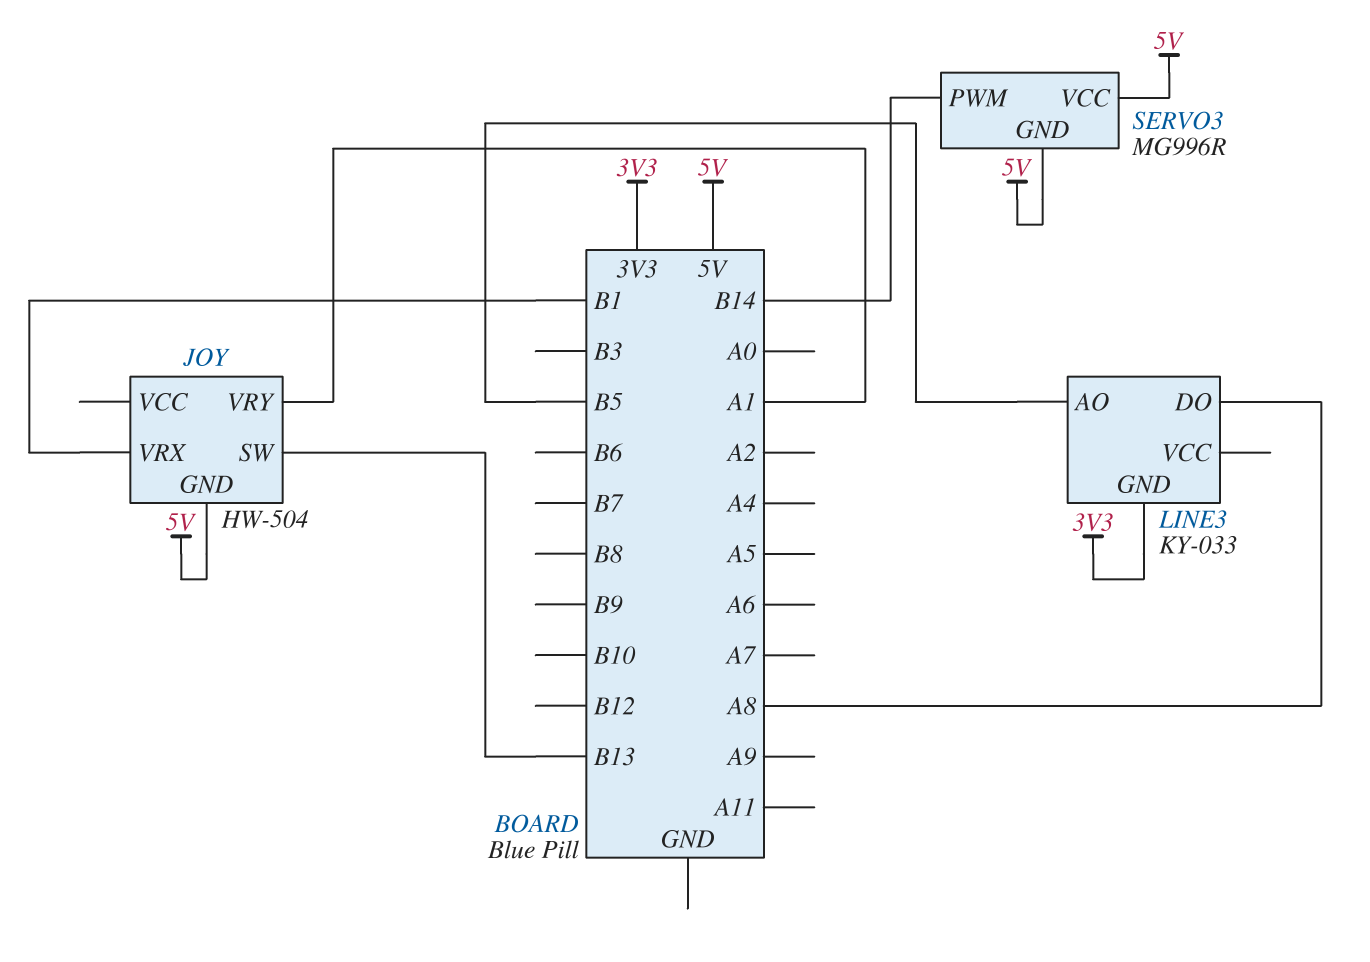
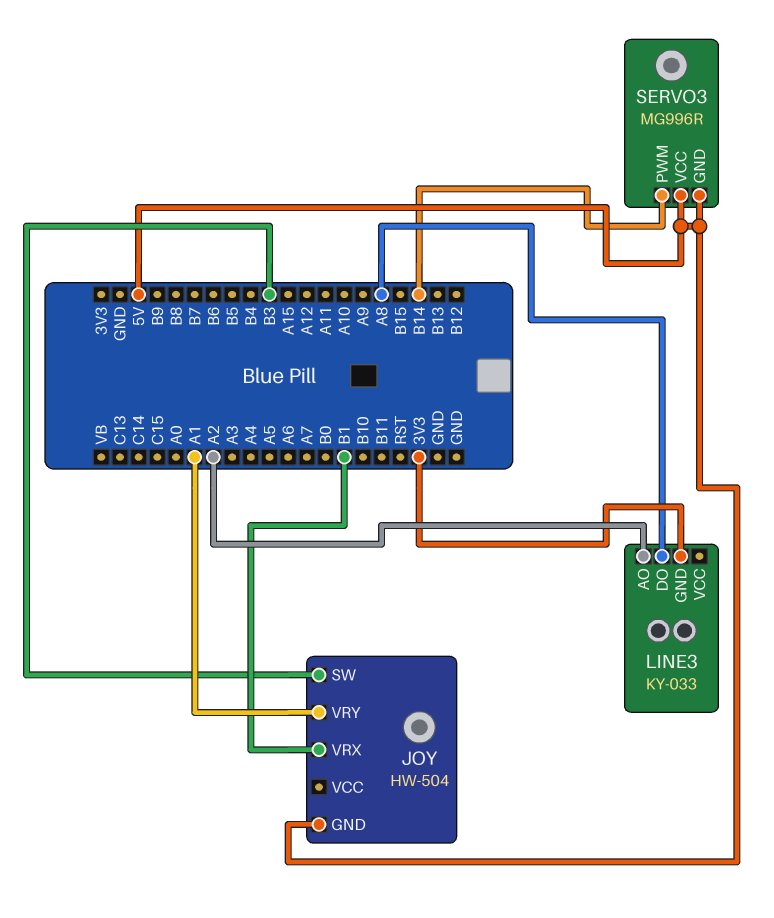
JOY pin SW: B13 -> B3
LINE3 pin AO: B5 -> A2

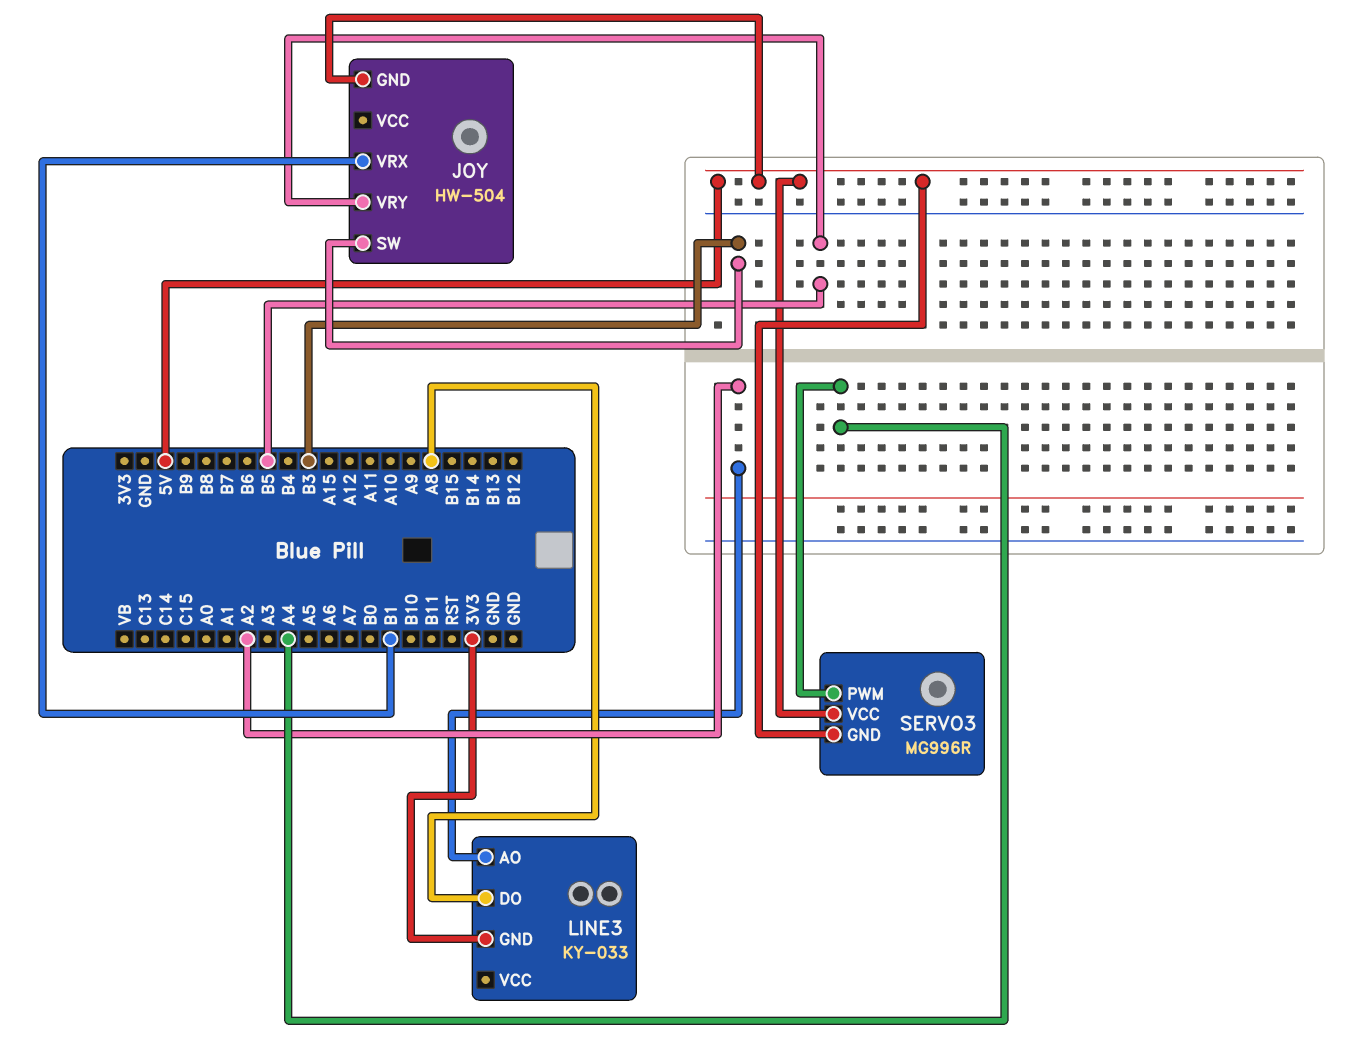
JOY pin VRY: A1 -> B5
SERVO3 pin PWM: B14 -> A4

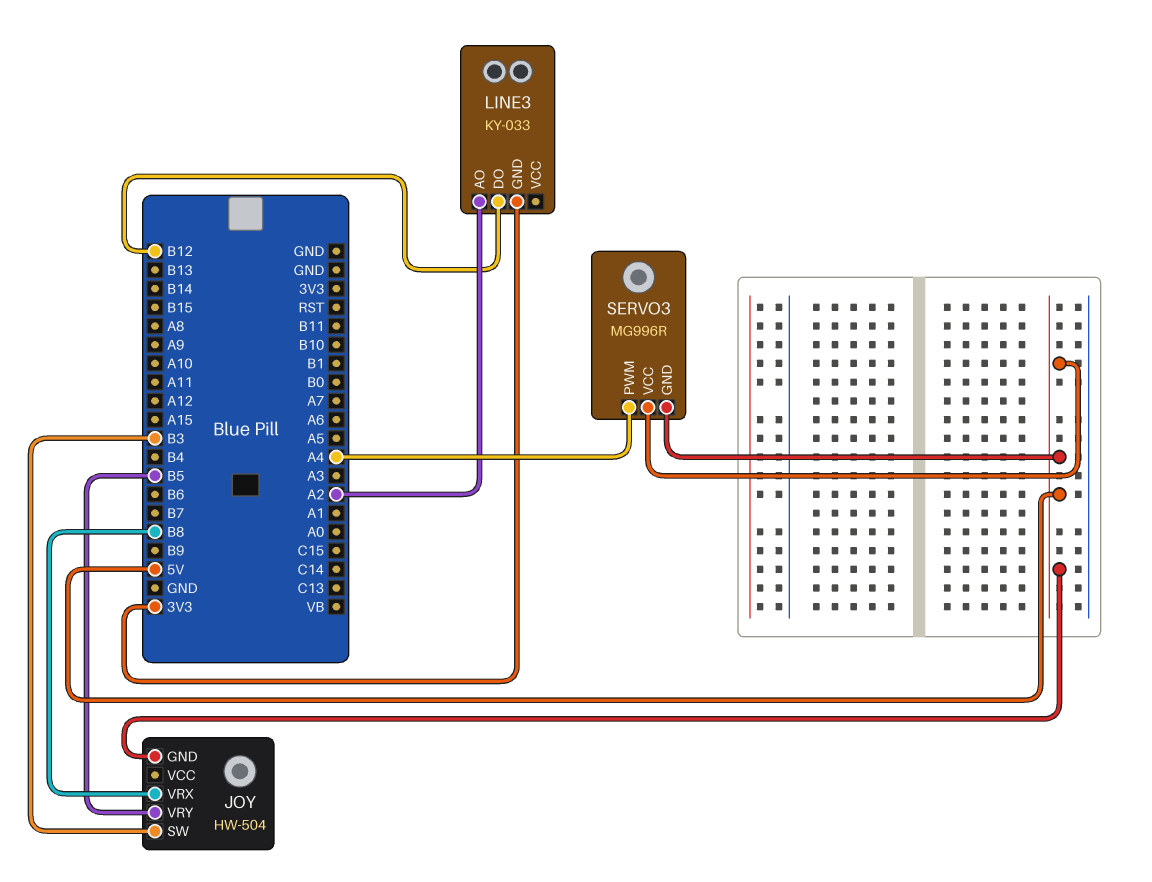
JOY pin VRX: B1 -> B8
LINE3 pin DO: A8 -> B12

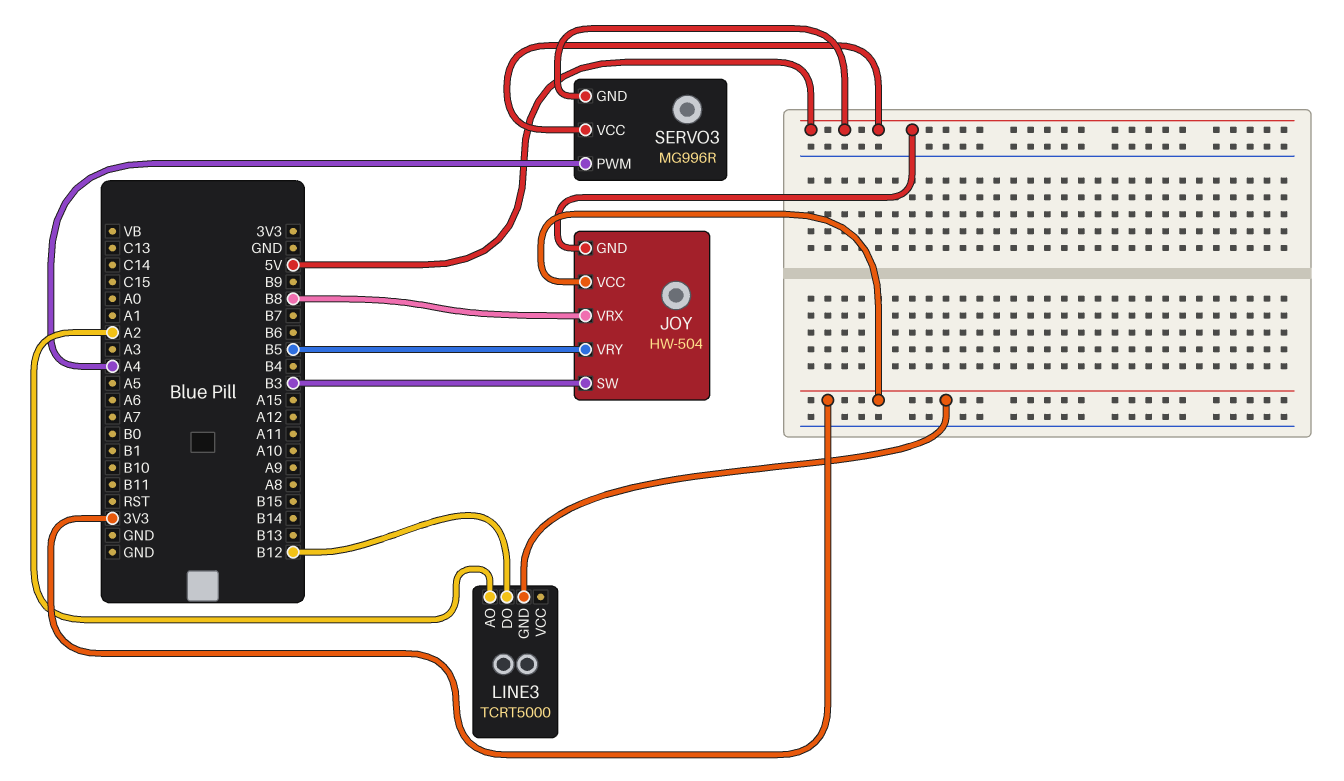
JOY pin VCC: none -> 3V3
LINE3: KY-033 -> TCRT5000

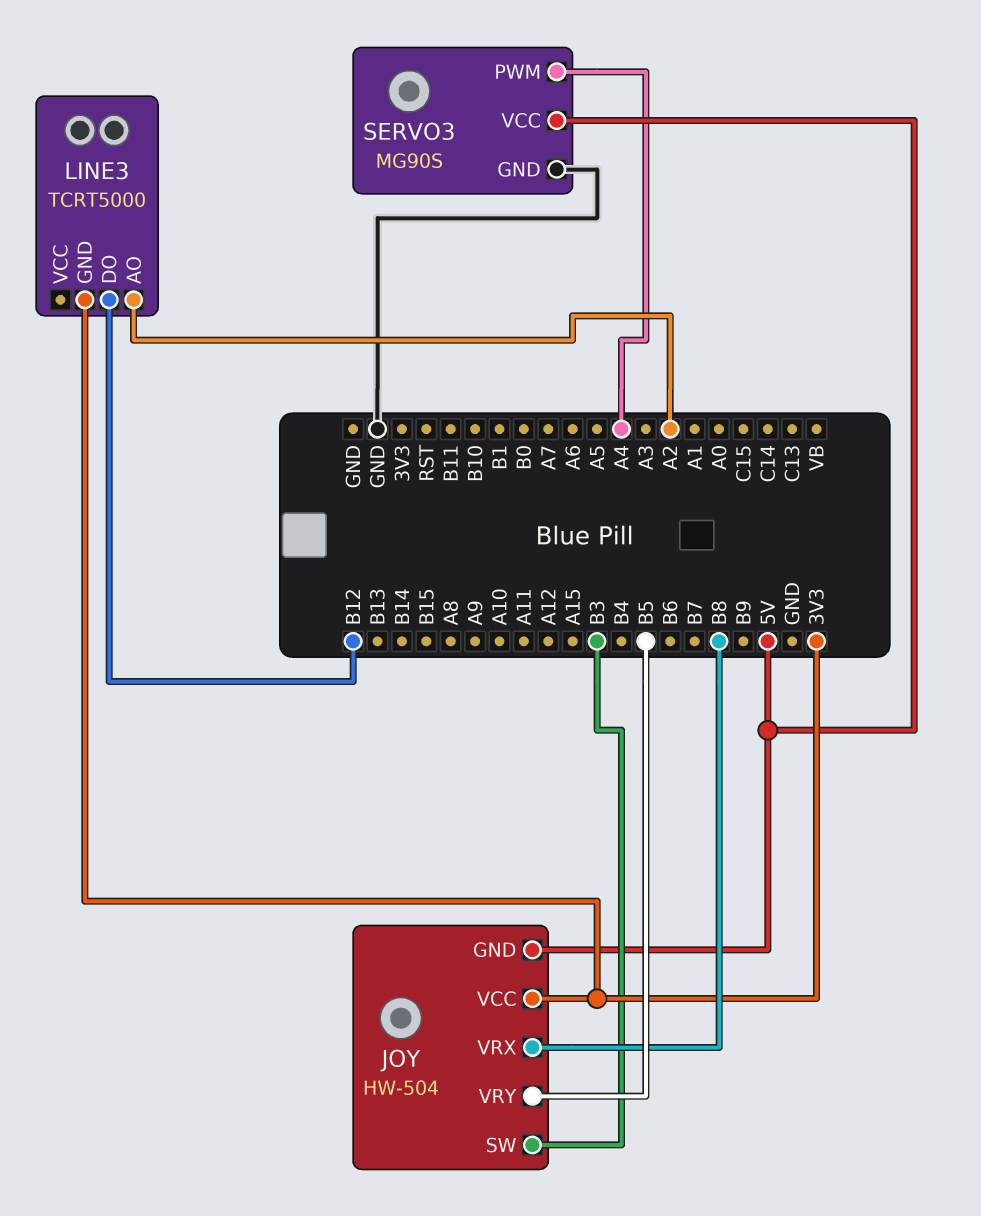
SERVO3: MG996R -> MG90S
SERVO3 pin GND: 5V -> GND

